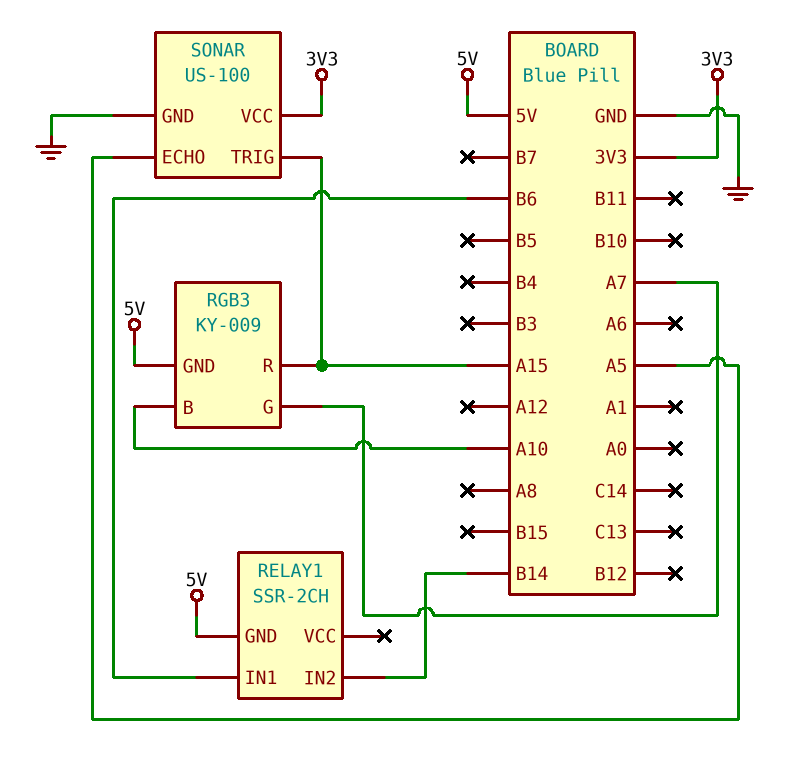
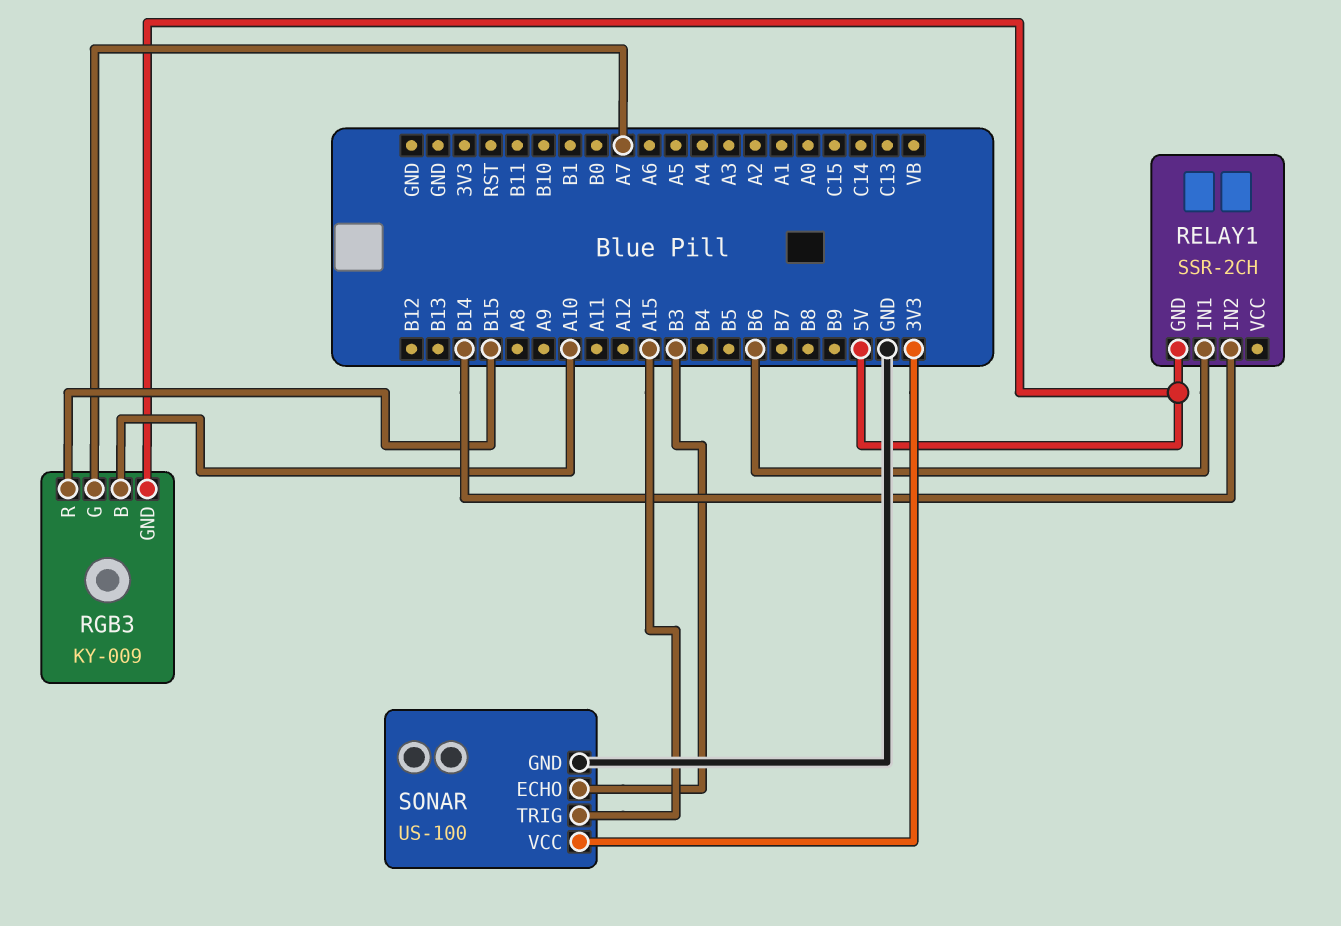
RGB3 pin R: A15 -> B15
SONAR pin ECHO: A5 -> B3

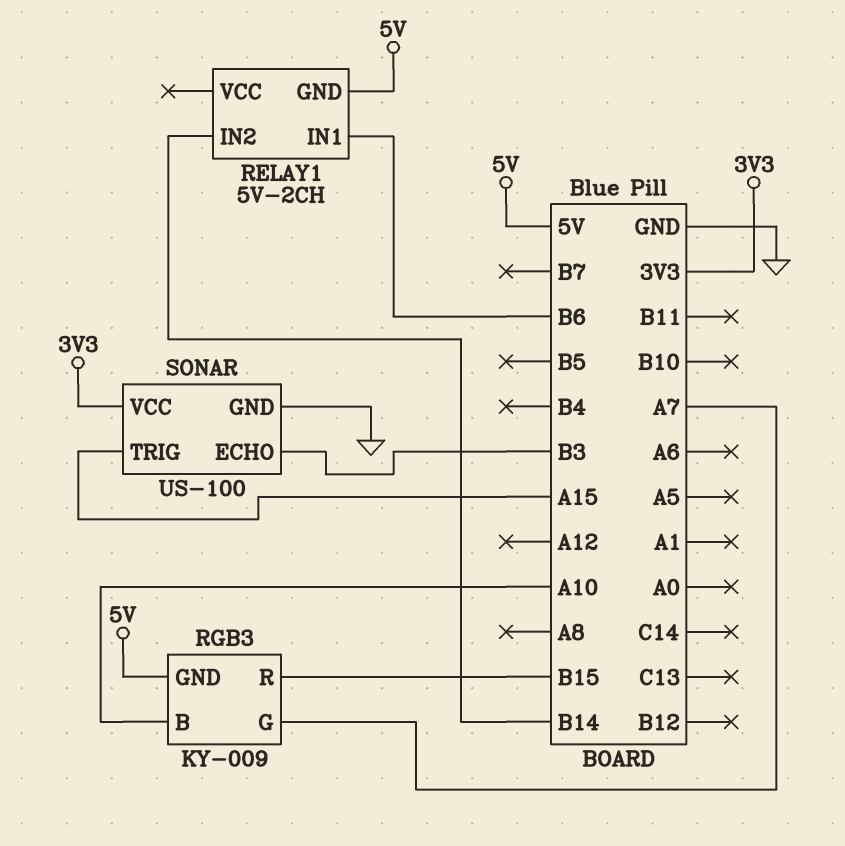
RELAY1: SSR-2CH -> 5V-2CH

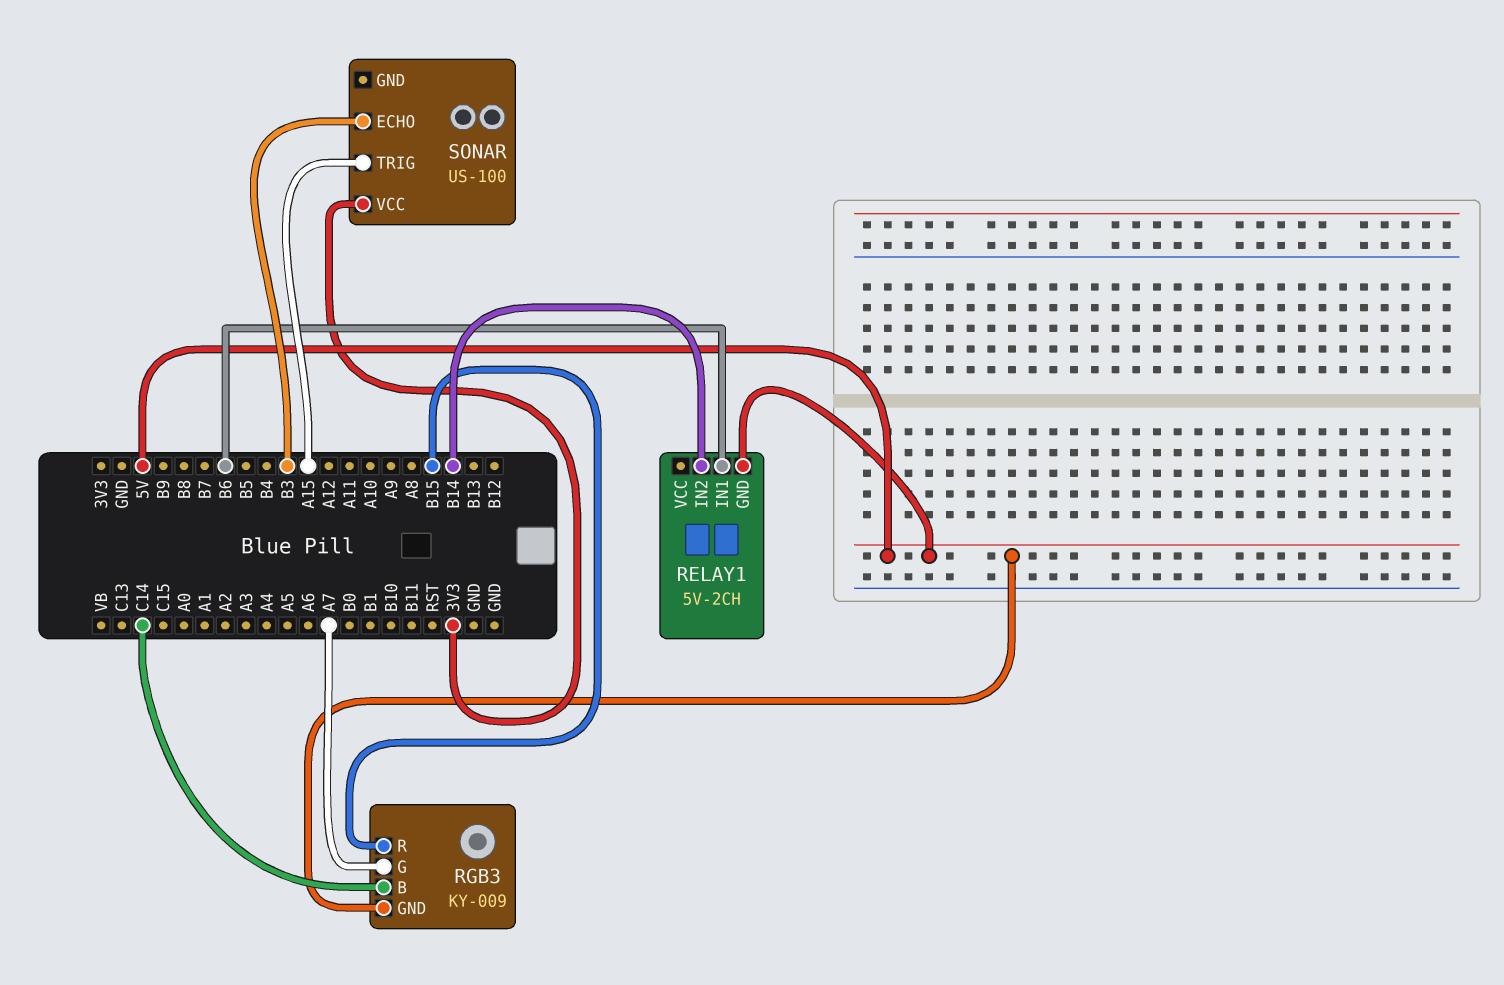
RGB3 pin B: A10 -> C14
SONAR pin GND: GND -> none

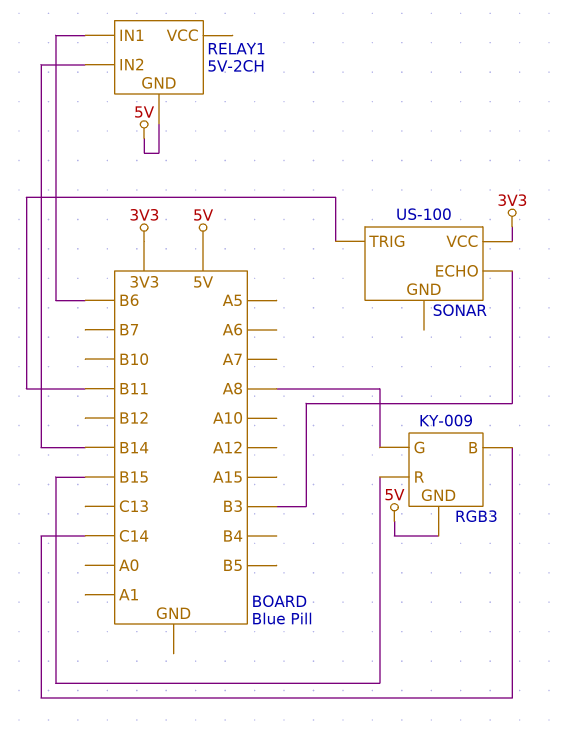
RGB3 pin G: A7 -> A8
SONAR pin TRIG: A15 -> B11

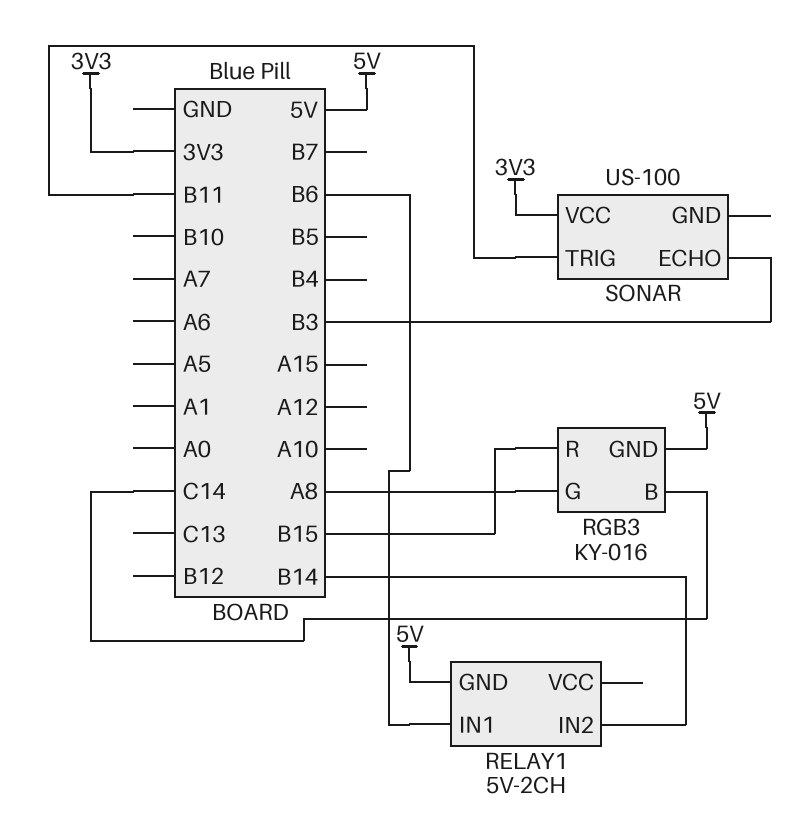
RGB3: KY-009 -> KY-016

